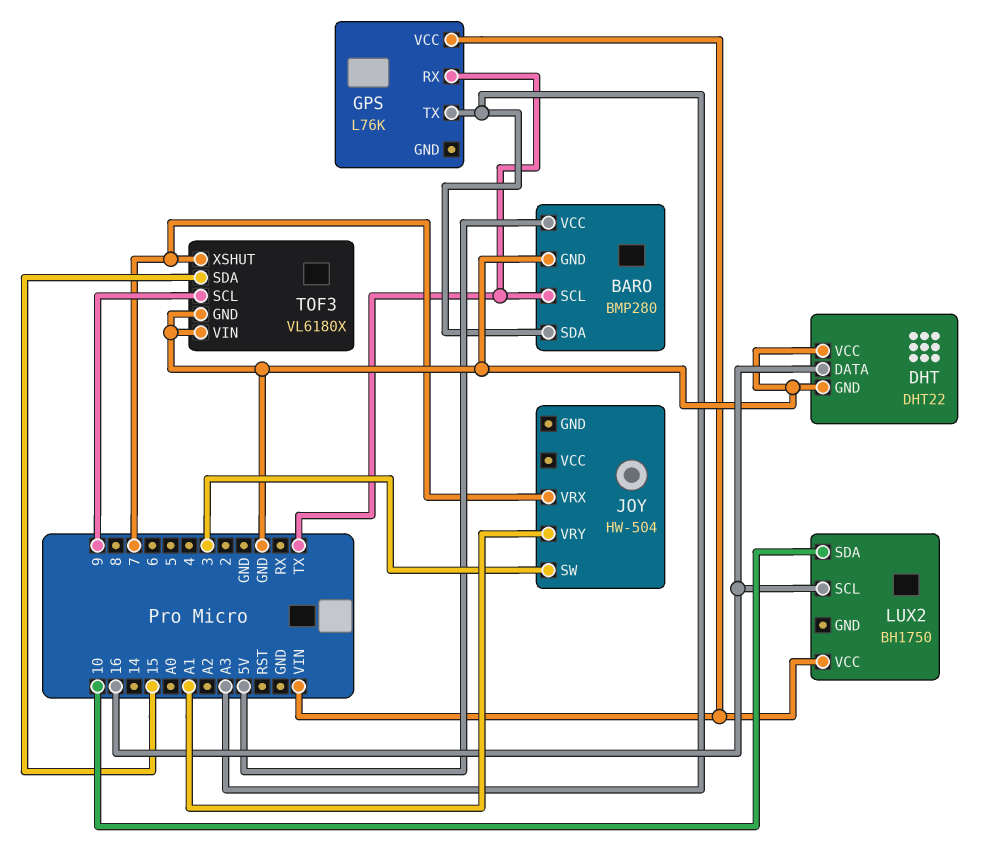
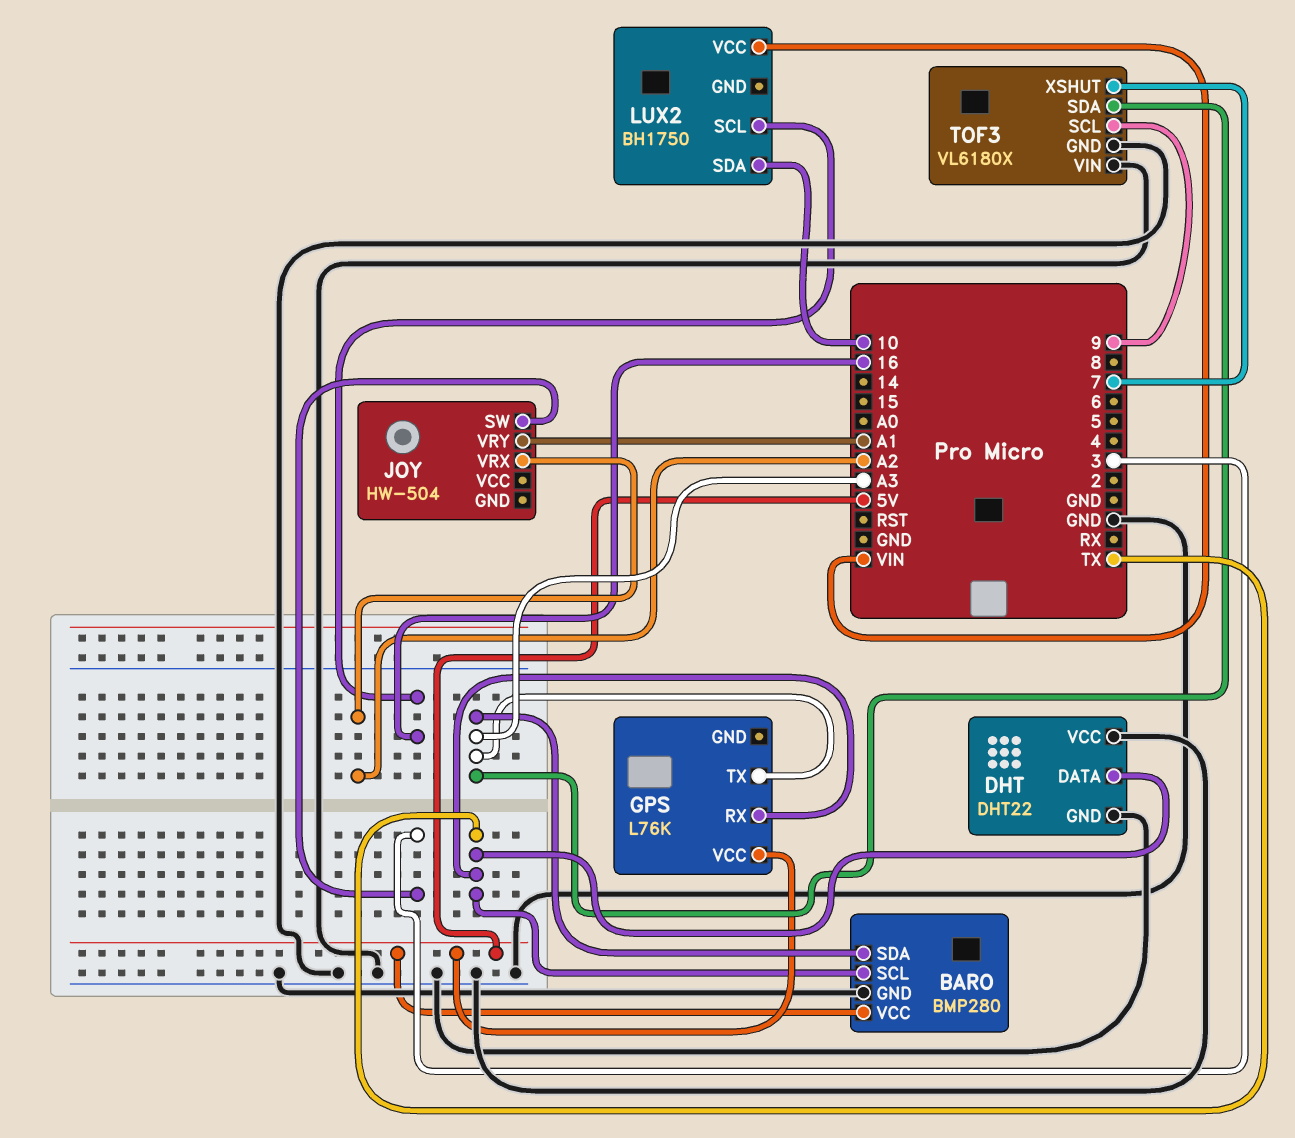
DHT pin DATA: 16 -> TX
GPS pin VCC: VIN -> 5V
JOY pin VRX: 7 -> A2
TOF3 pin SDA: 15 -> A3

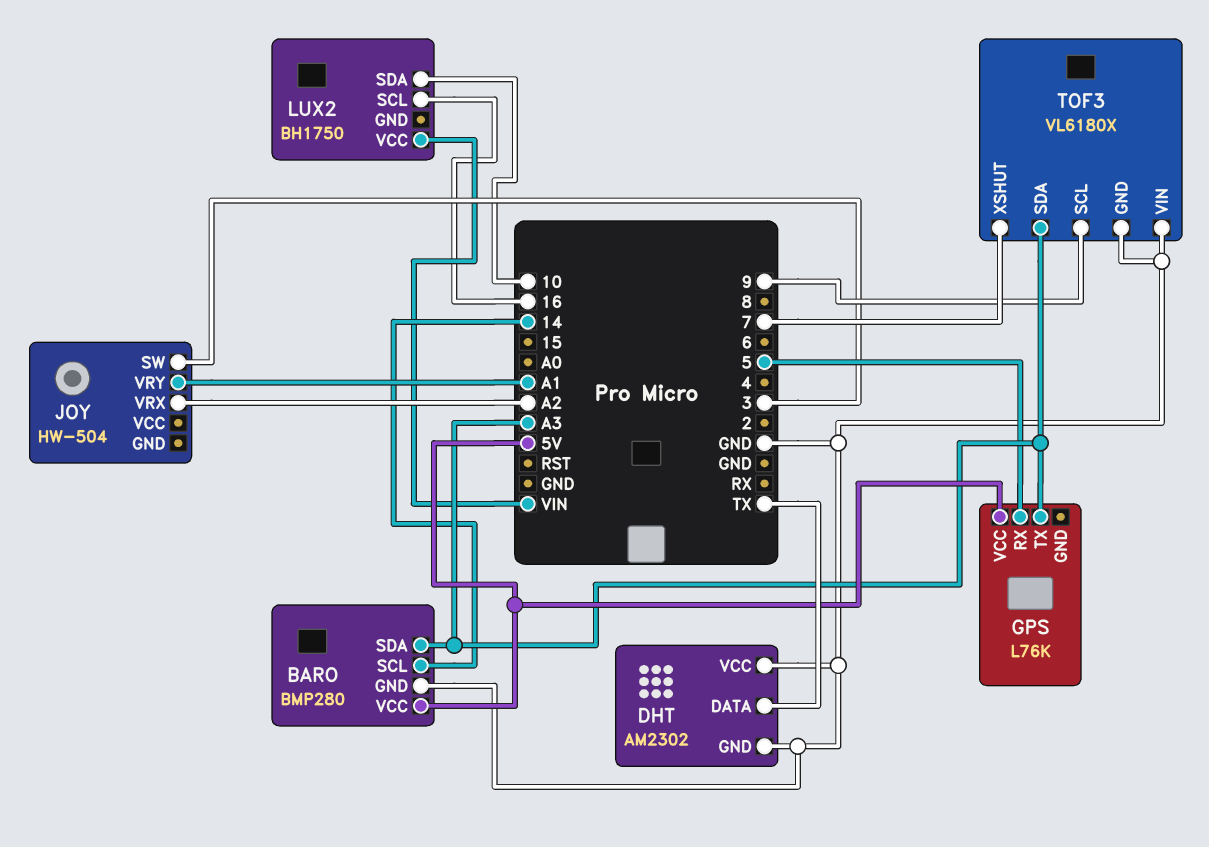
BARO pin SCL: TX -> 14
DHT: DHT22 -> AM2302
GPS pin RX: TX -> 5

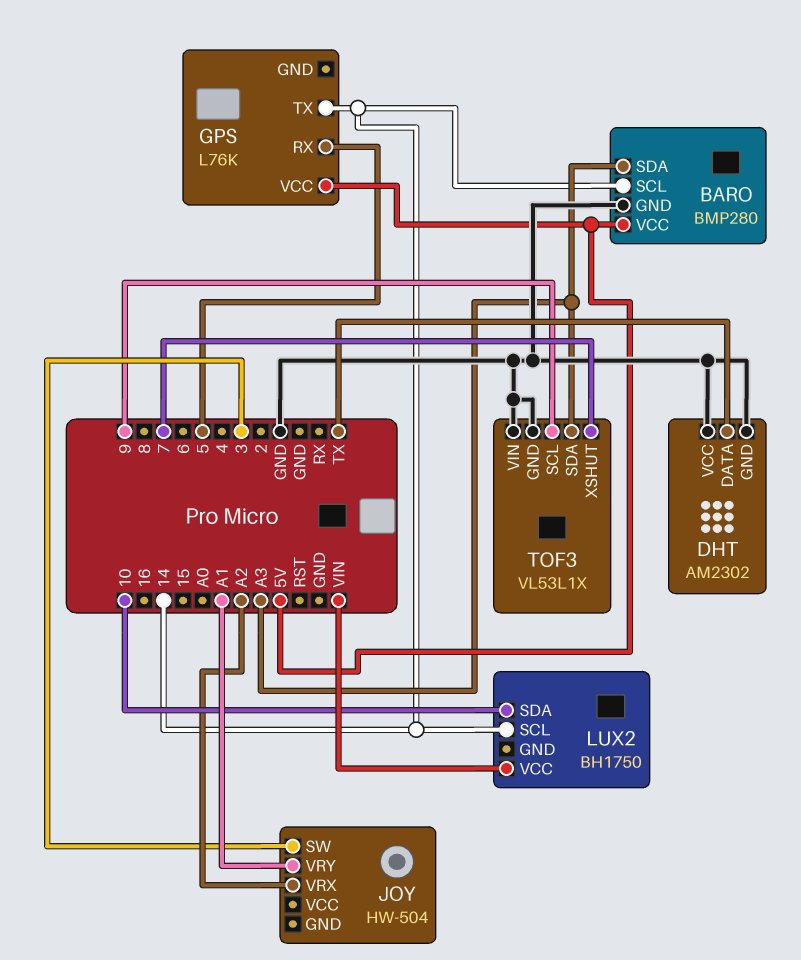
GPS pin TX: A3 -> 14
LUX2 pin SCL: 16 -> 14
TOF3: VL6180X -> VL53L1X

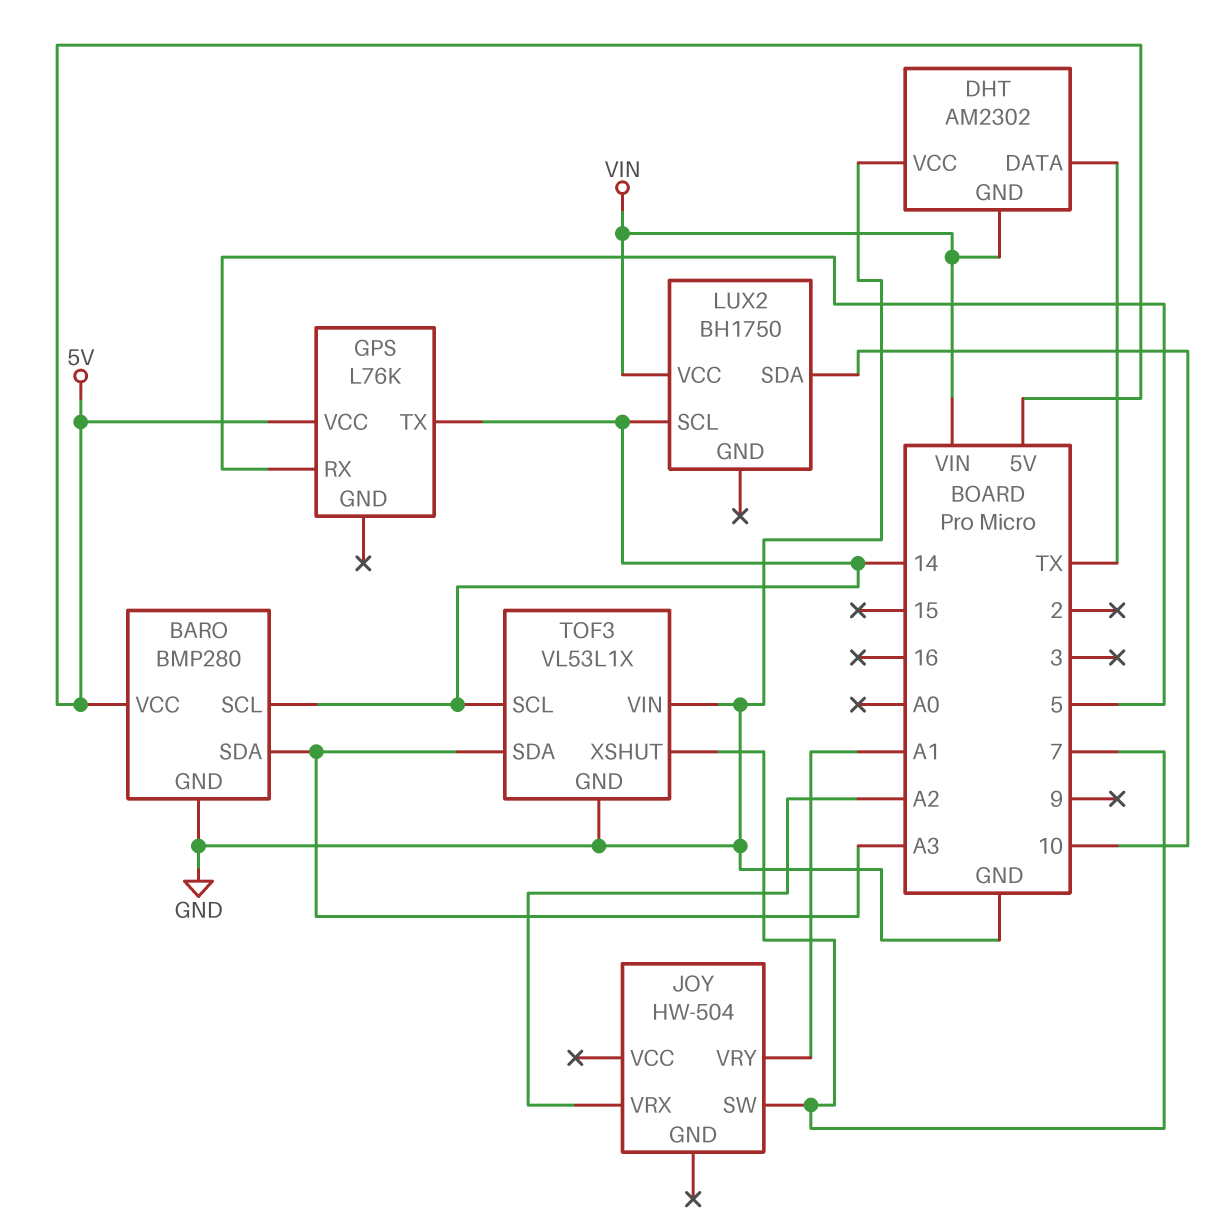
DHT pin GND: GND -> VIN
JOY pin SW: 3 -> 7
TOF3 pin SCL: 9 -> 14

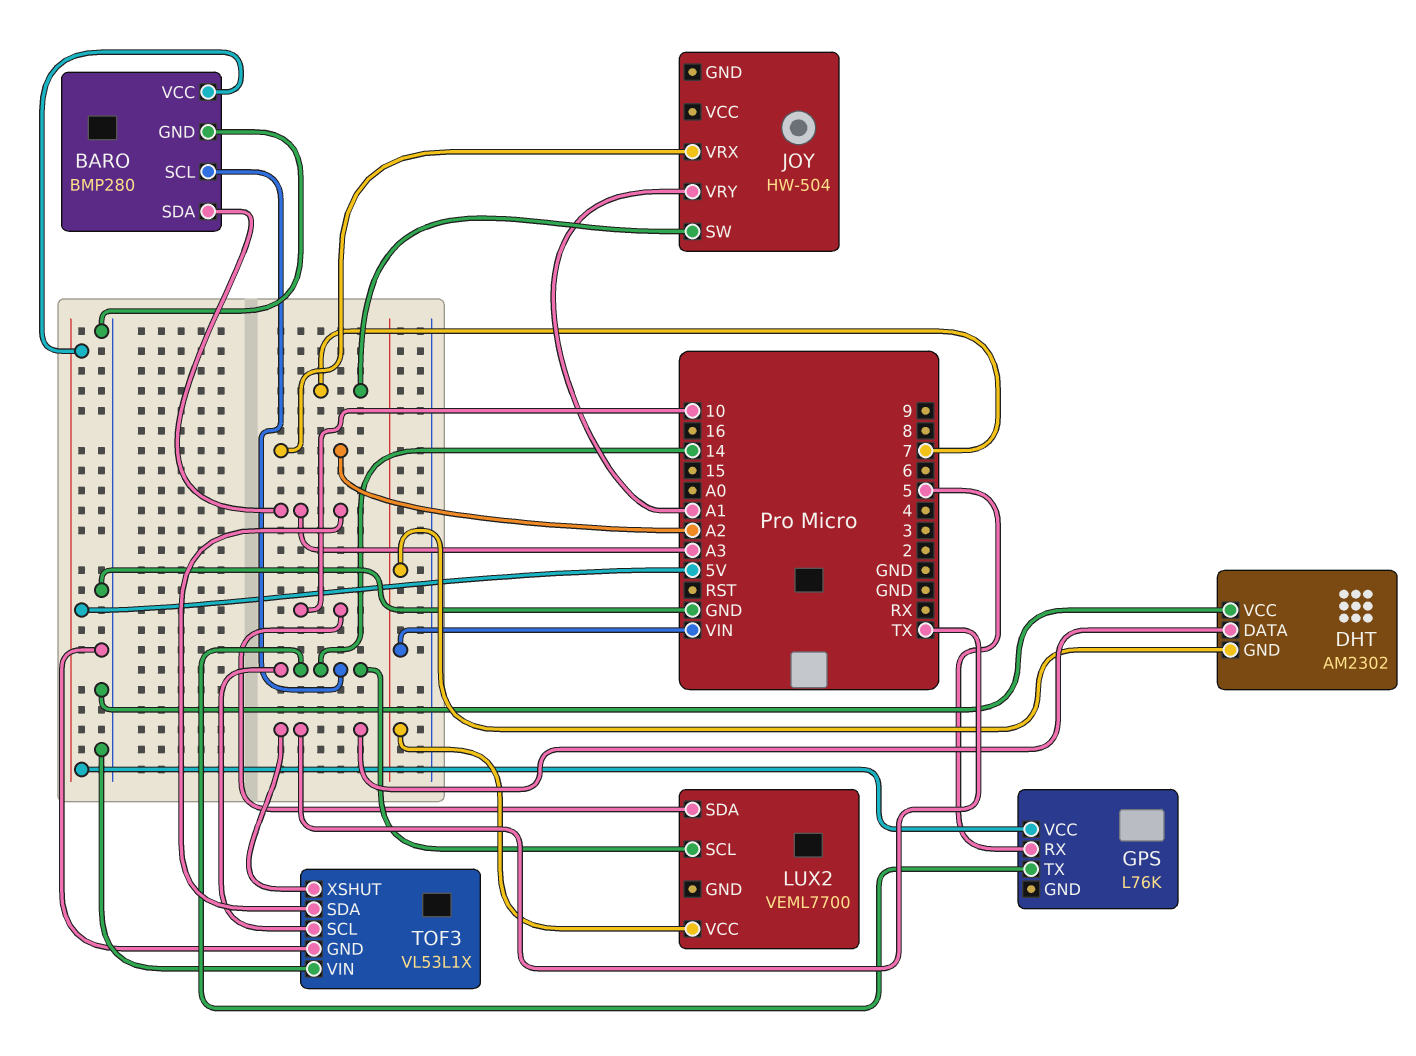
LUX2: BH1750 -> VEML7700
TOF3 pin XSHUT: 7 -> TX

